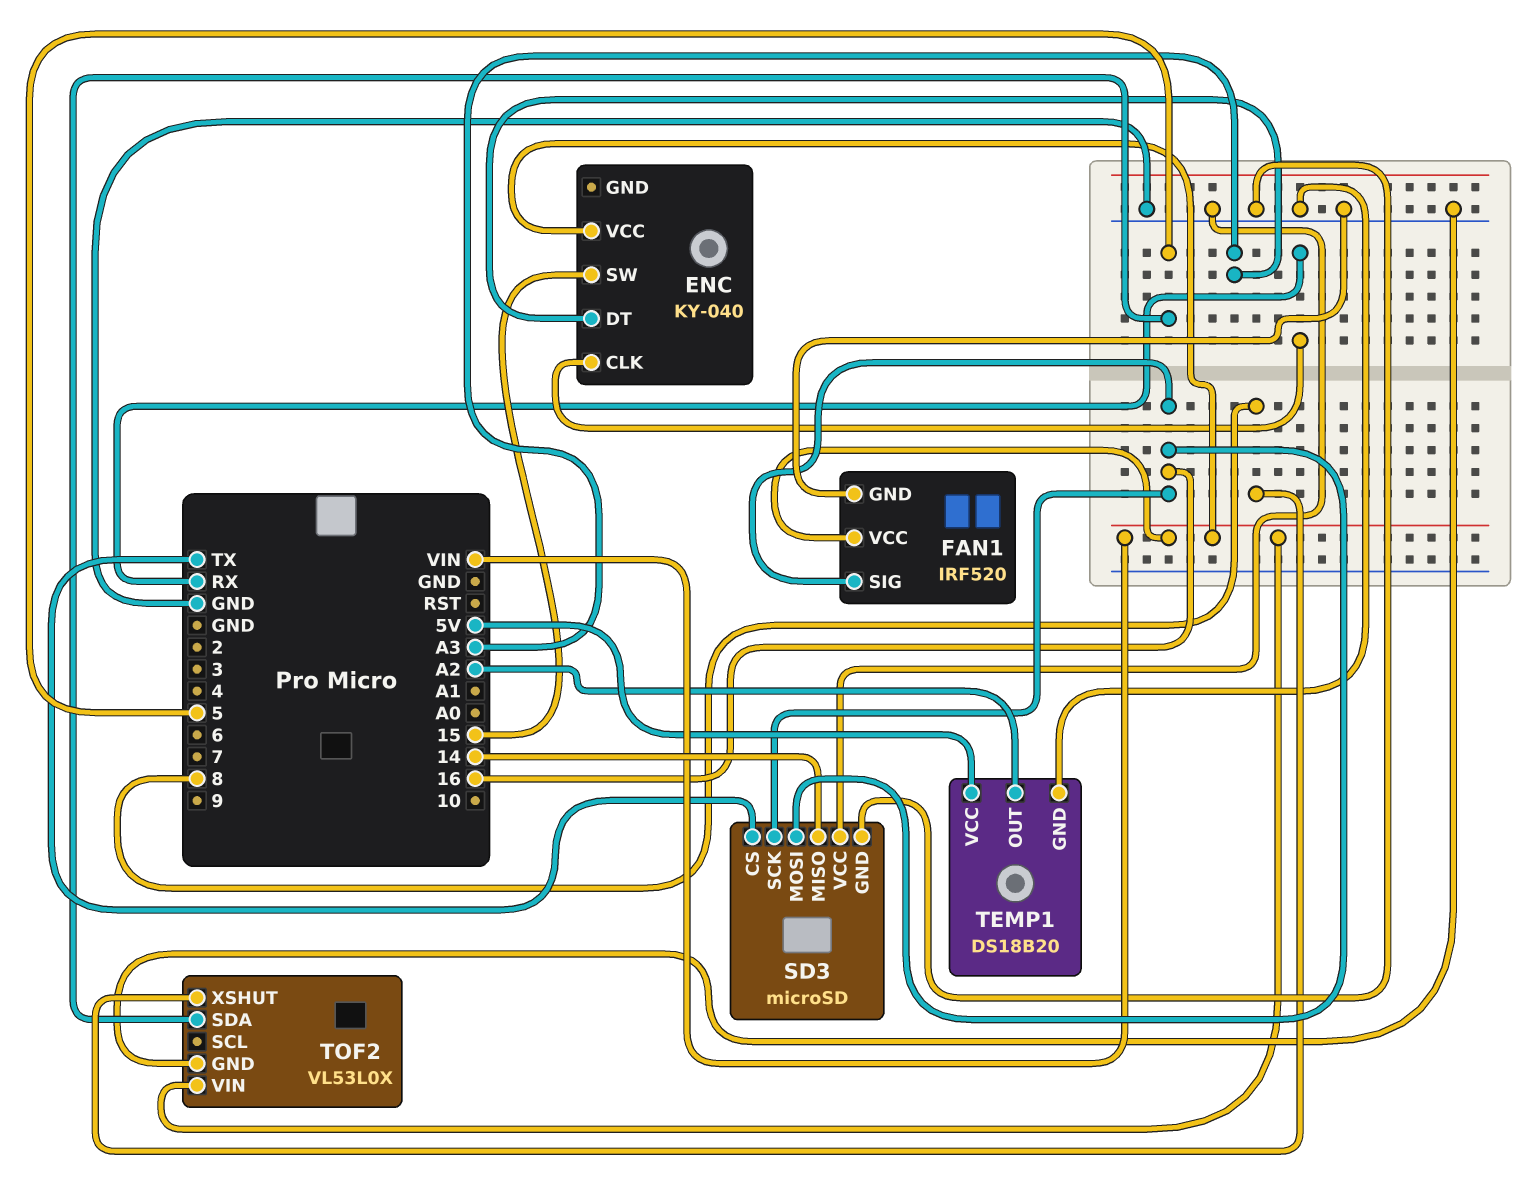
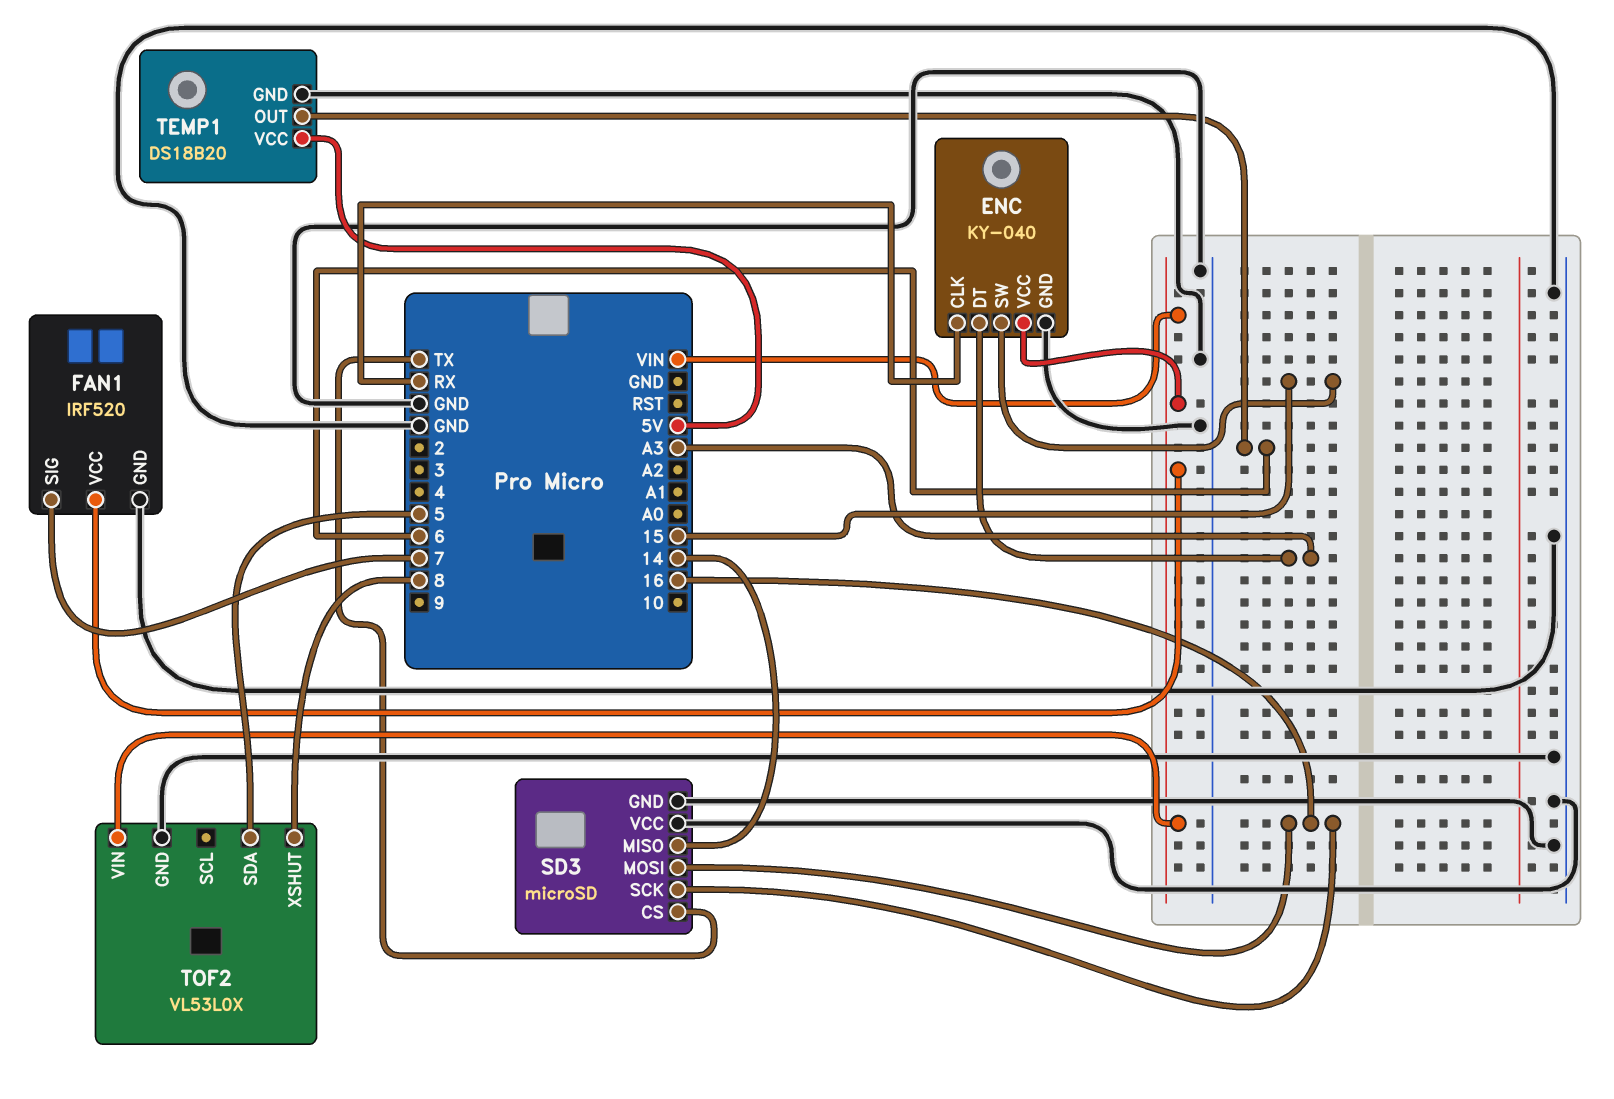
ENC pin GND: none -> GND
FAN1 pin SIG: 16 -> 7
TEMP1 pin OUT: A2 -> 6

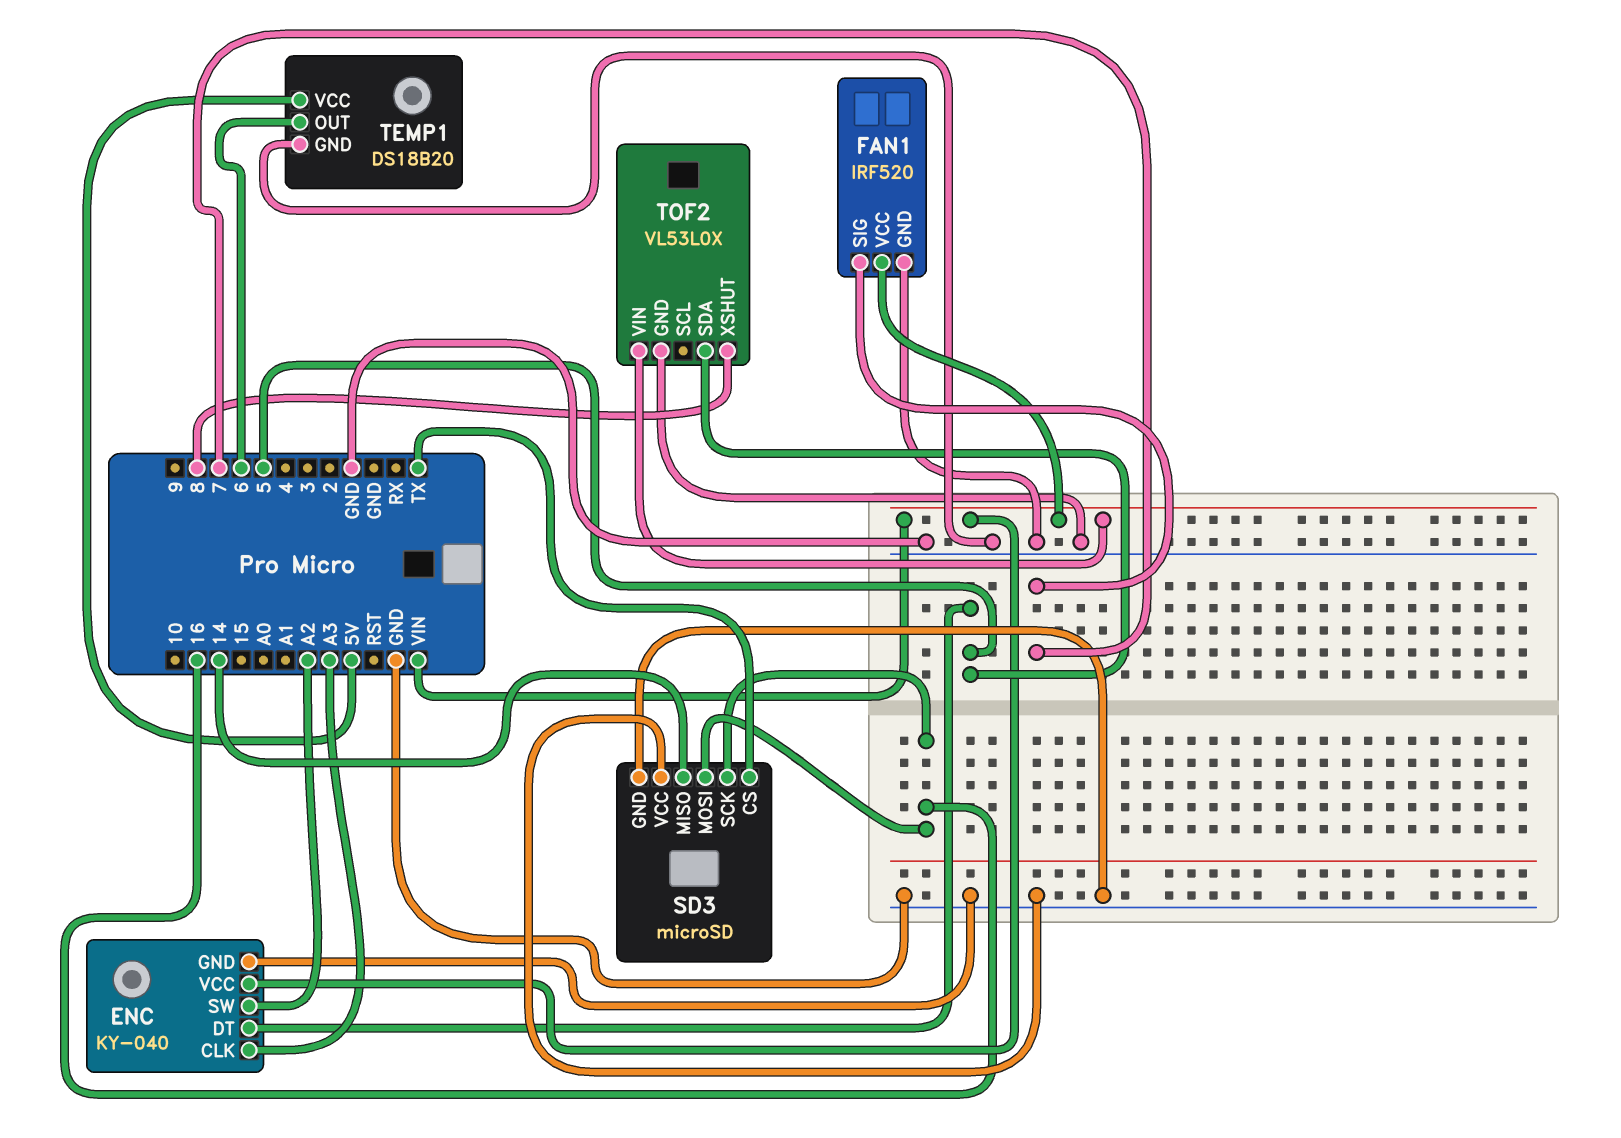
ENC pin CLK: RX -> A3
ENC pin DT: A3 -> 5
ENC pin SW: 15 -> A2

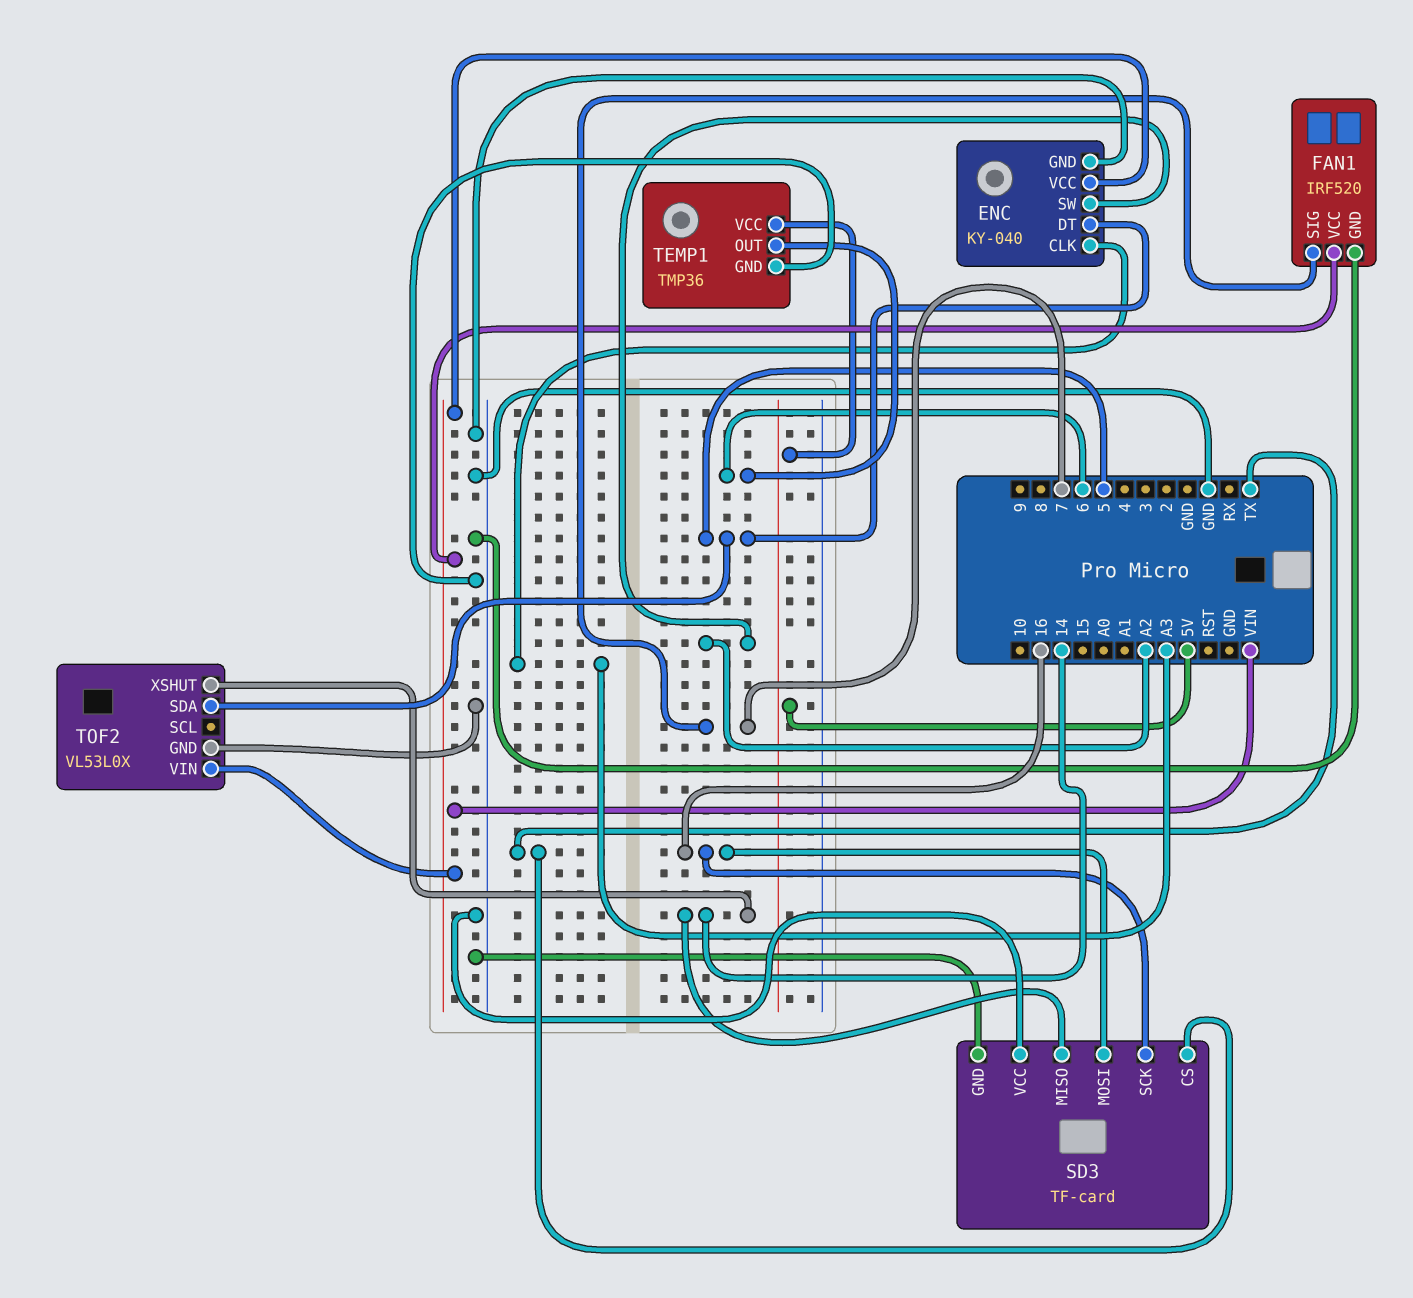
SD3: microSD -> TF-card
TEMP1: DS18B20 -> TMP36
TOF2 pin XSHUT: 8 -> 14

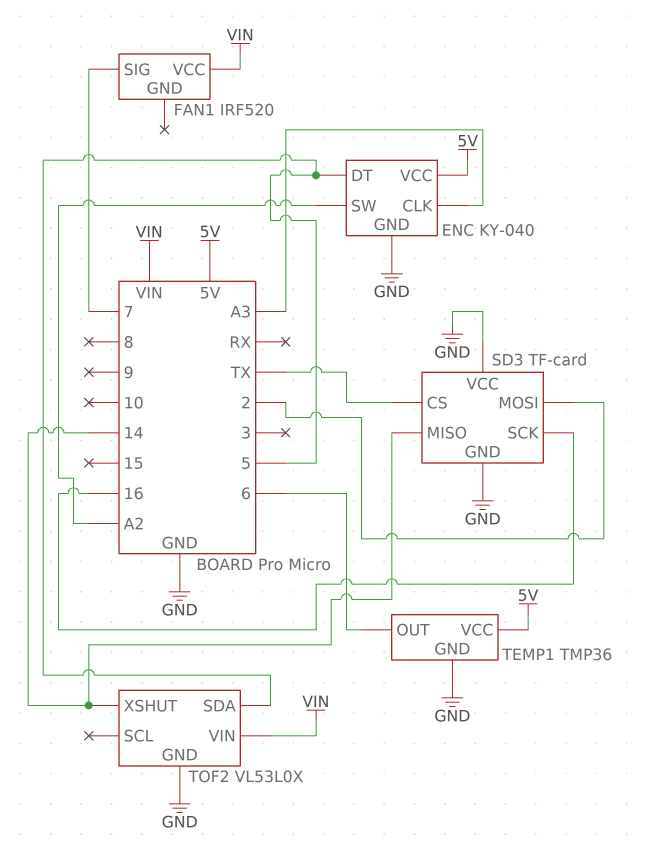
ENC pin VCC: VIN -> 5V
FAN1 pin GND: GND -> none
SD3 pin MOSI: 16 -> 2

